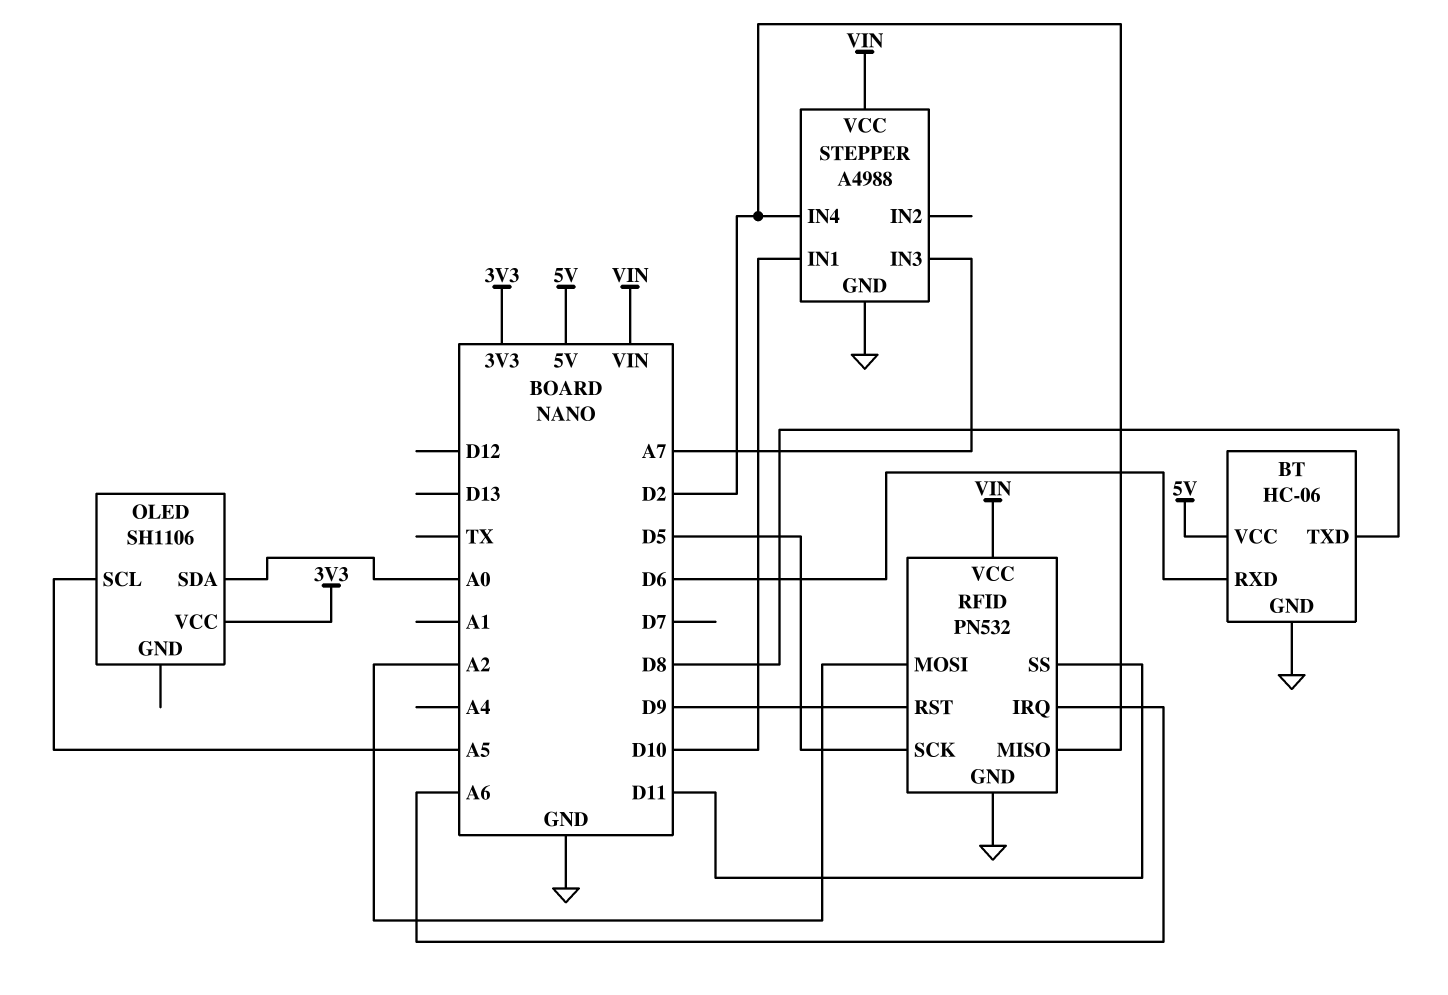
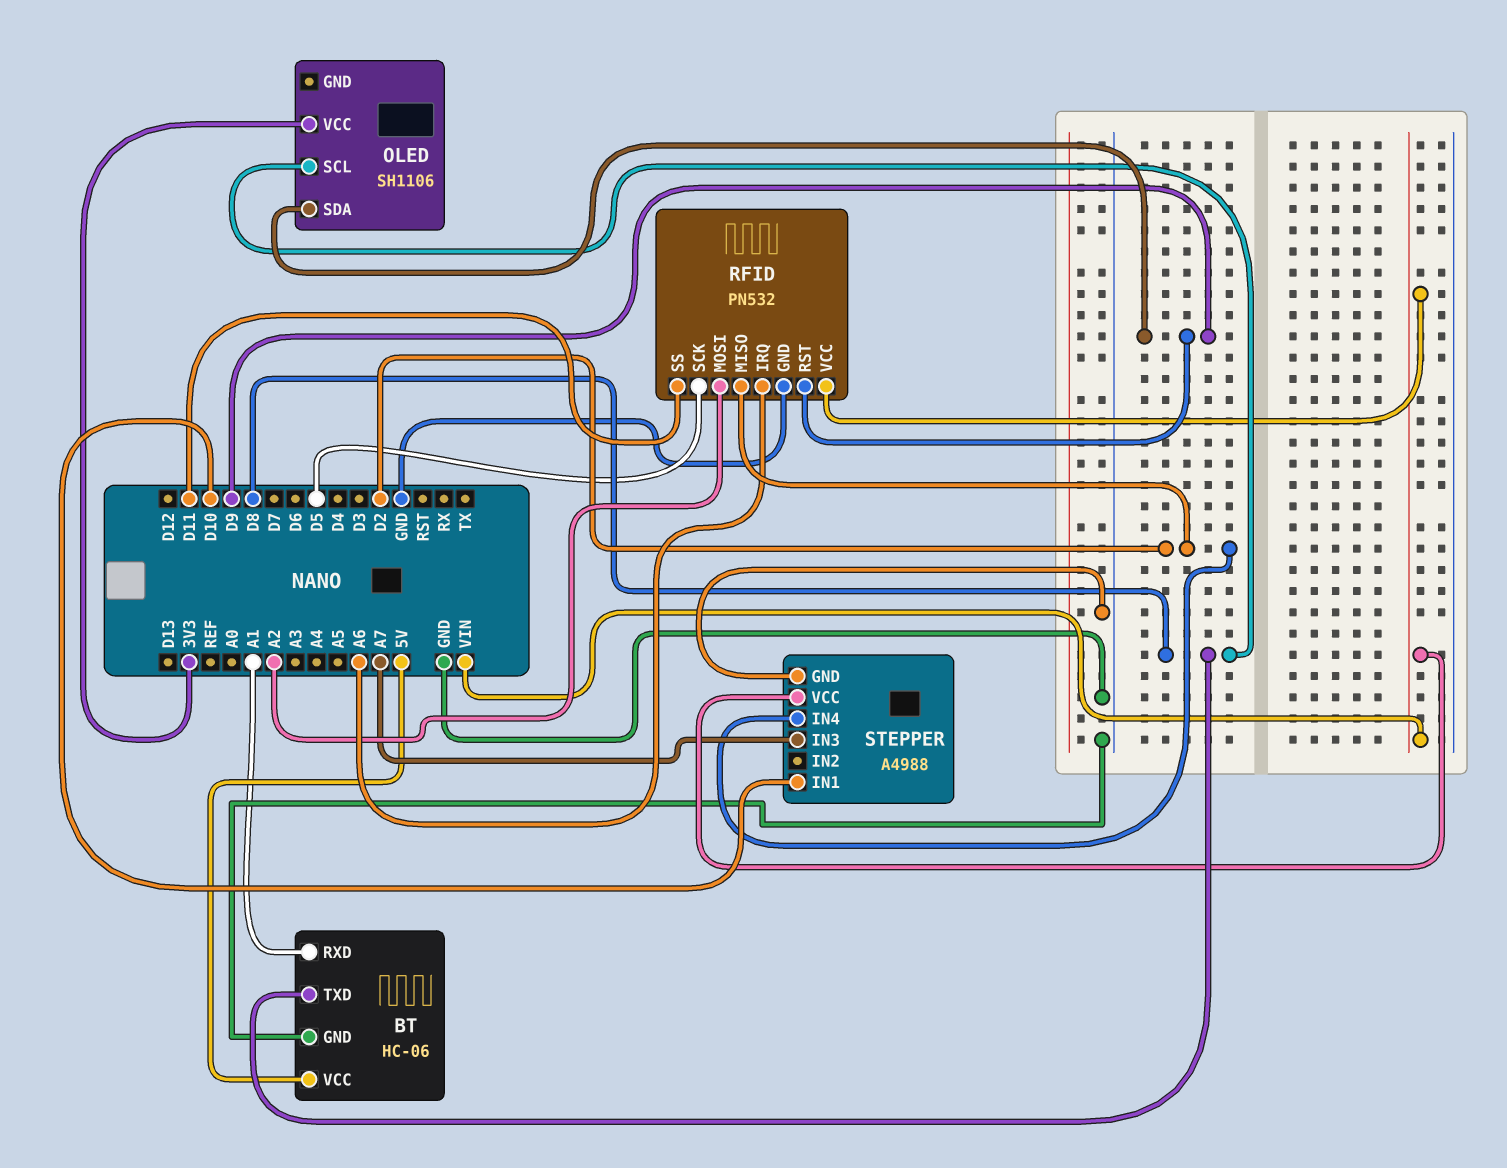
BT pin RXD: D6 -> A1
OLED pin SCL: A5 -> D8
OLED pin SDA: A0 -> D9

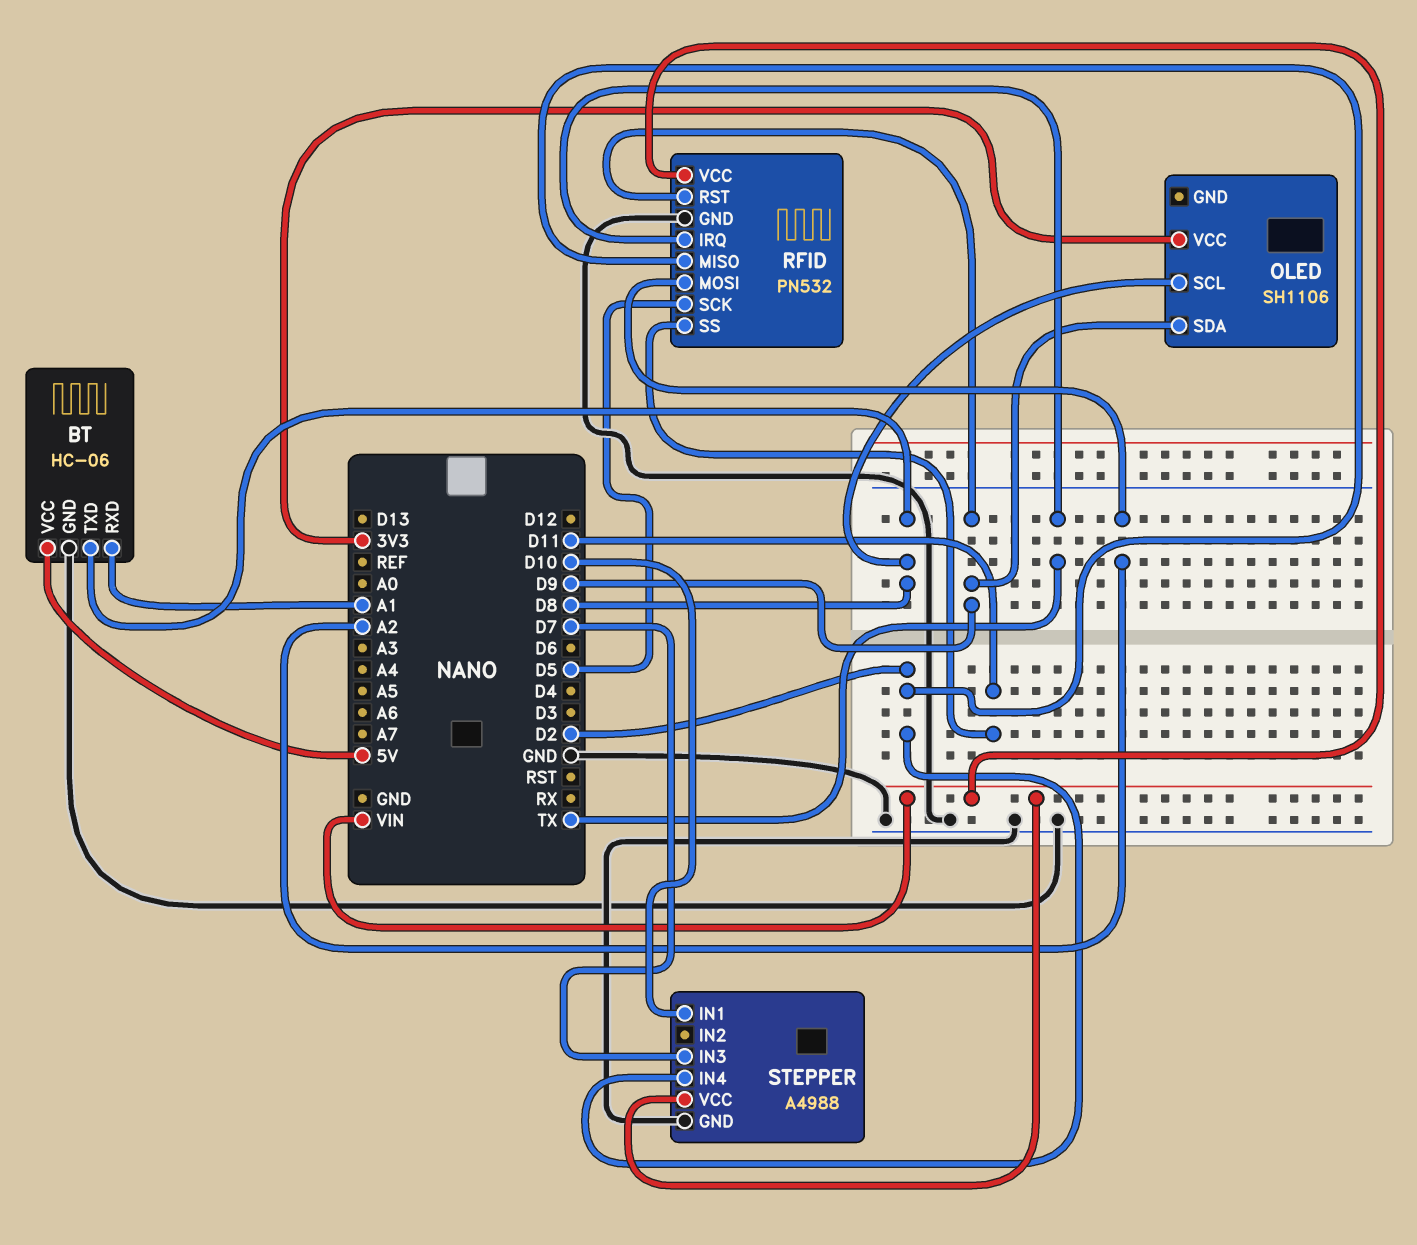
RFID pin IRQ: A6 -> TX
STEPPER pin IN3: A7 -> D7

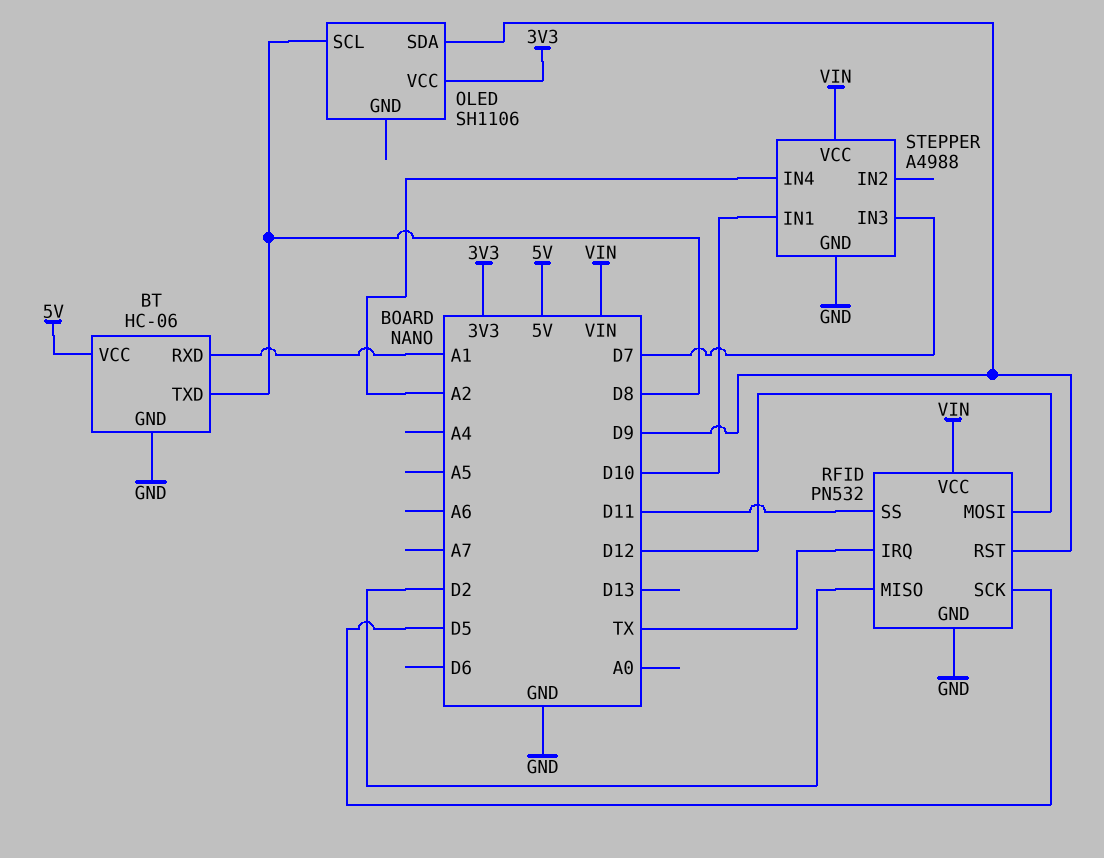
RFID pin MOSI: A2 -> D12
STEPPER pin IN4: D2 -> A2

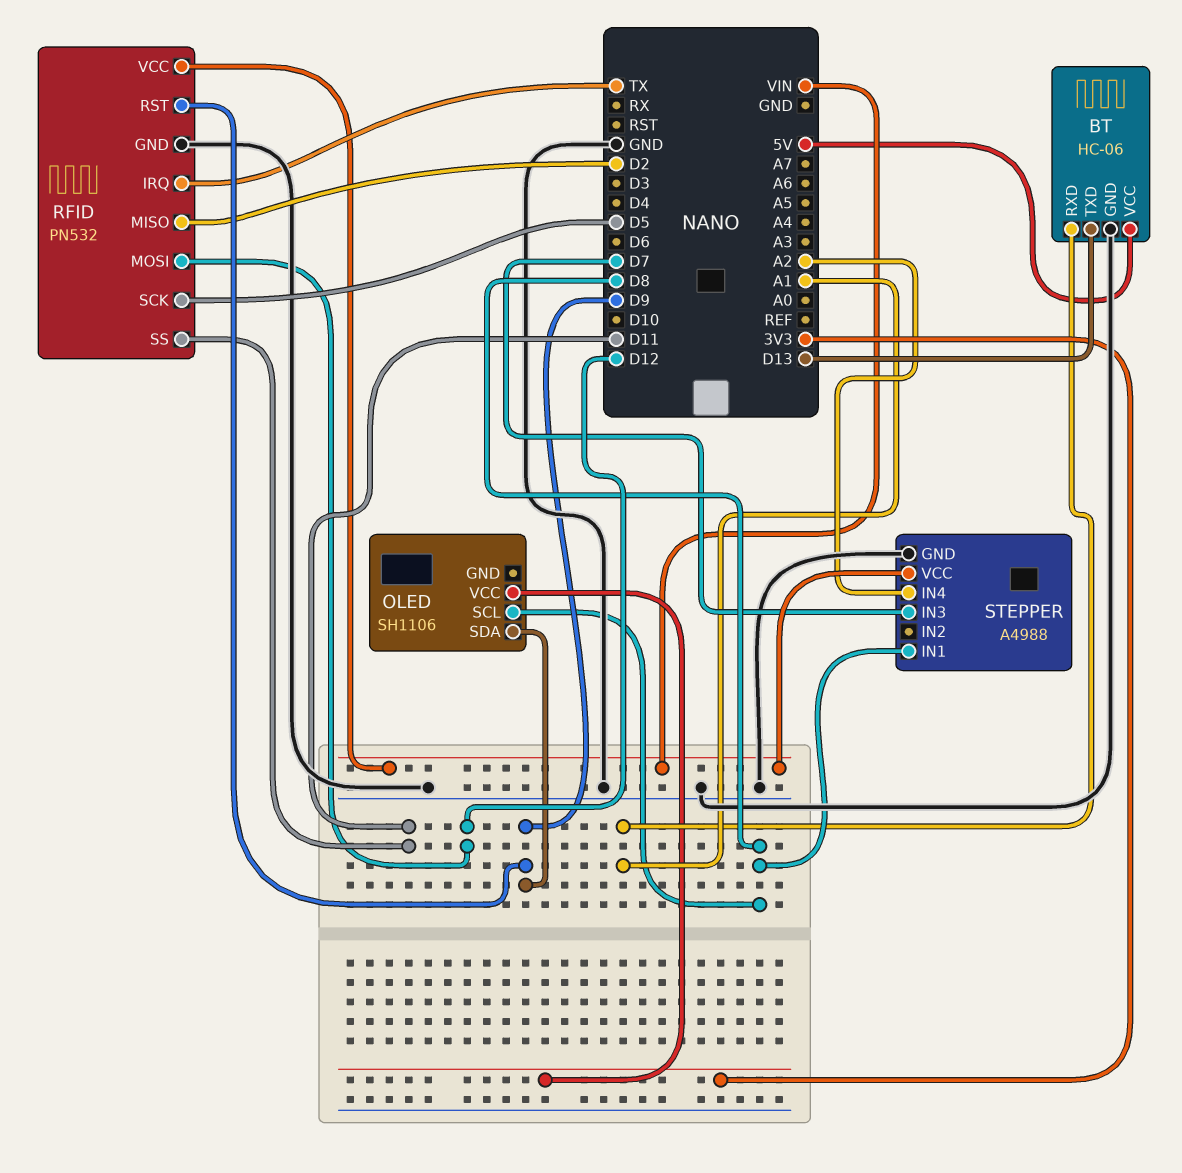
BT pin TXD: D8 -> D13
STEPPER pin IN1: D10 -> D8

